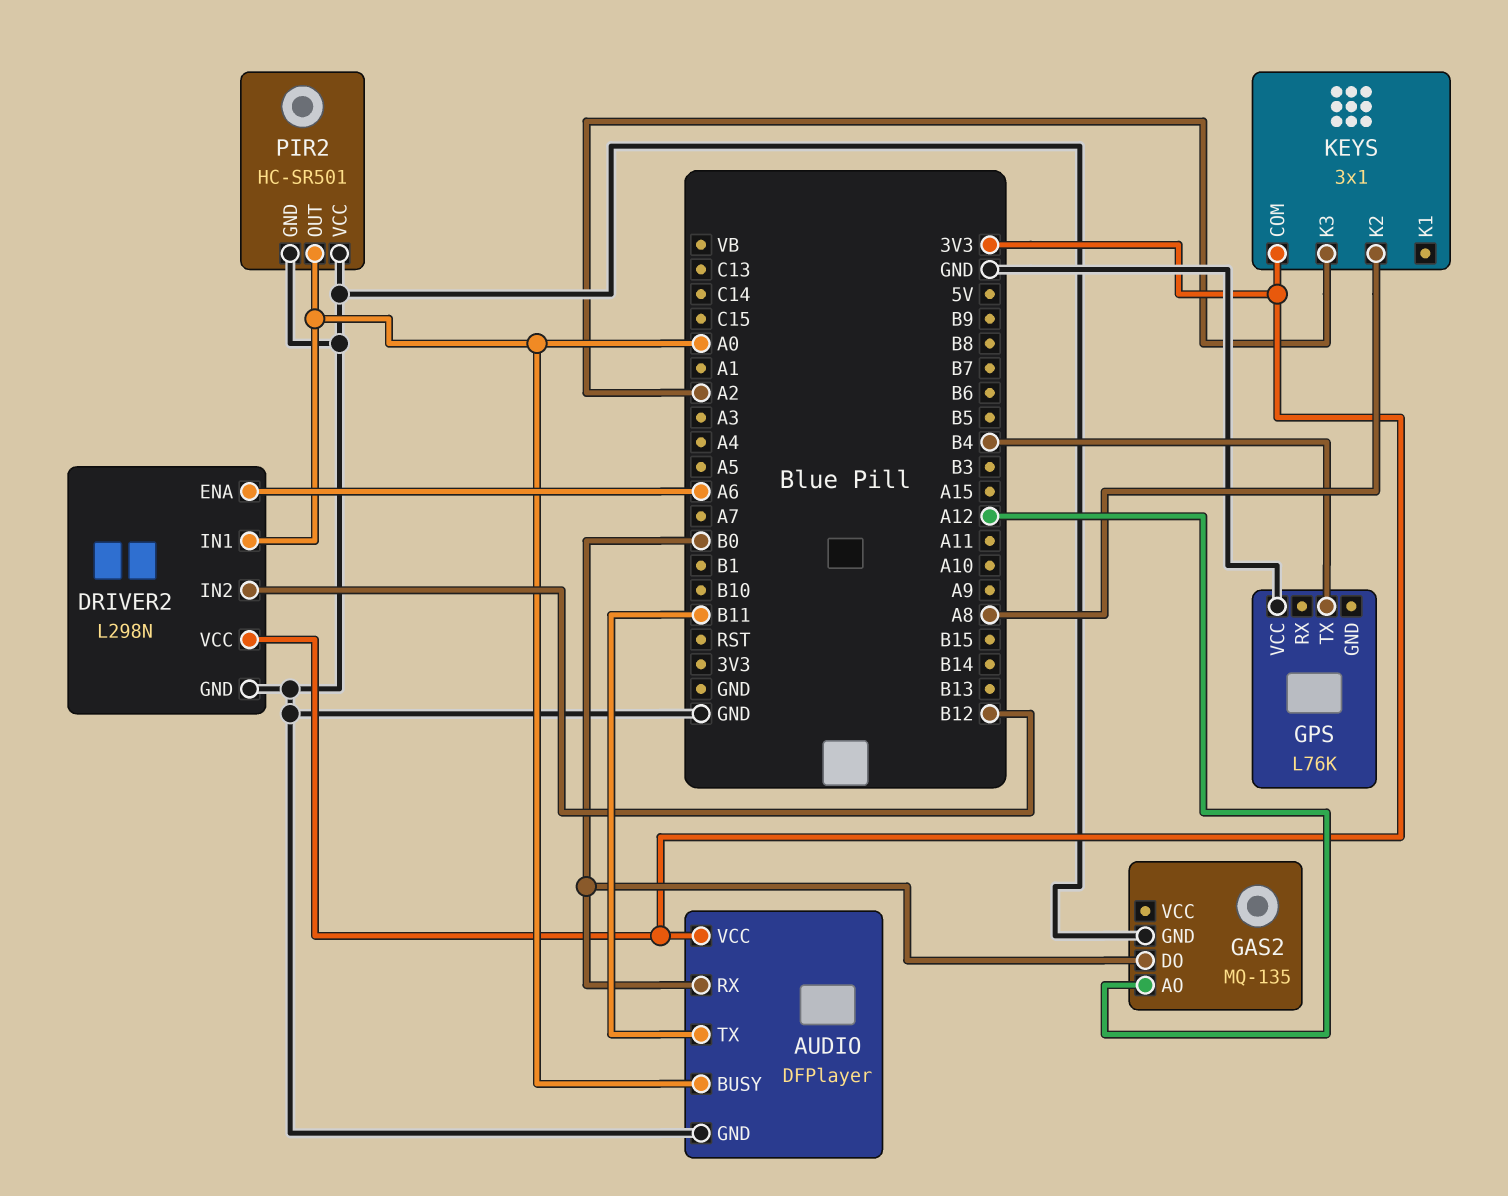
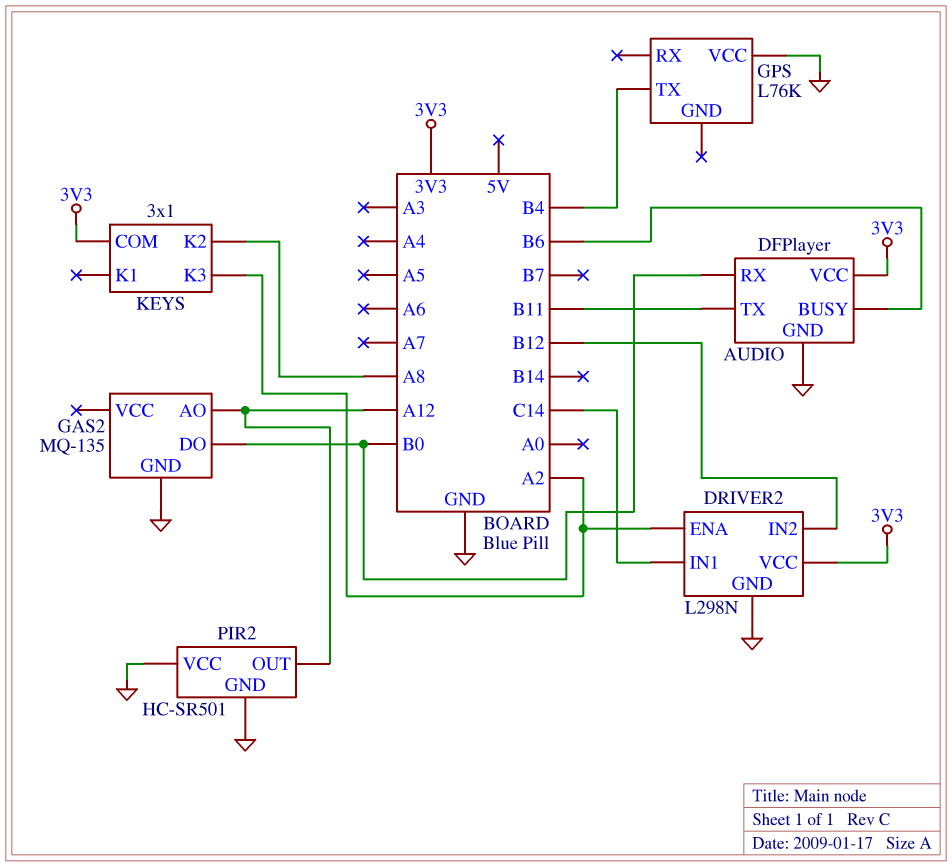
AUDIO pin BUSY: A0 -> B6
DRIVER2 pin ENA: A6 -> A2
DRIVER2 pin IN1: A0 -> C14
PIR2 pin OUT: A0 -> A12

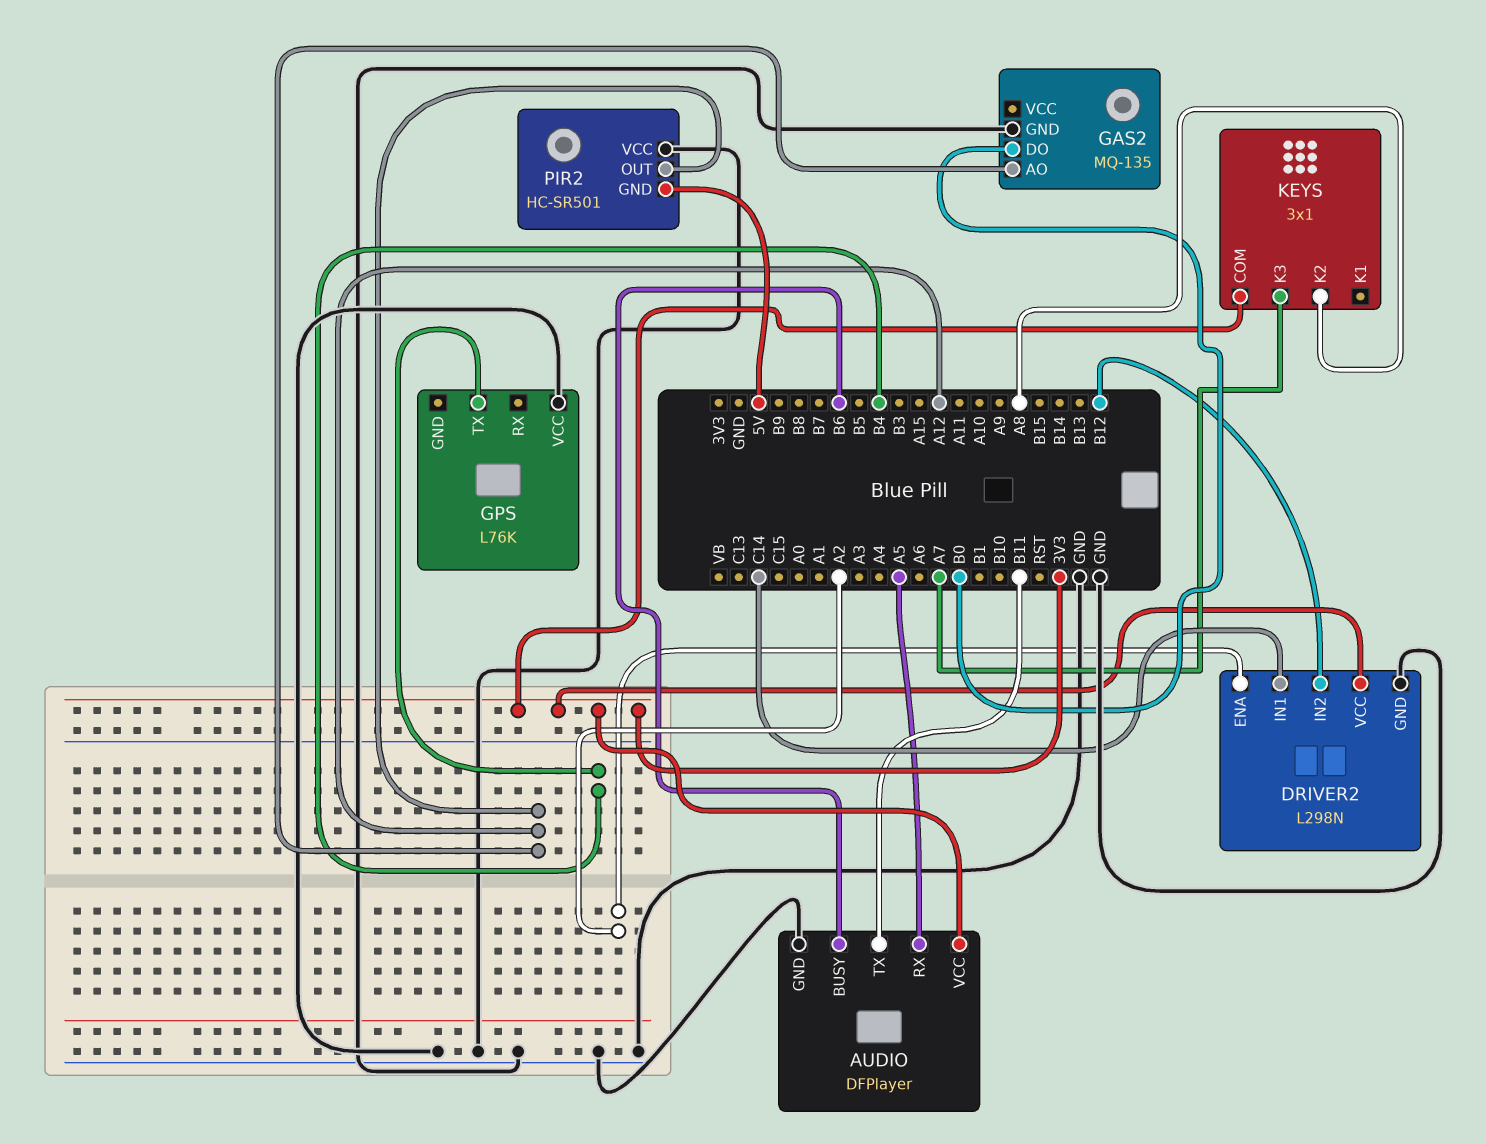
AUDIO pin RX: B0 -> A5
KEYS pin K3: A2 -> A7
PIR2 pin GND: GND -> 5V

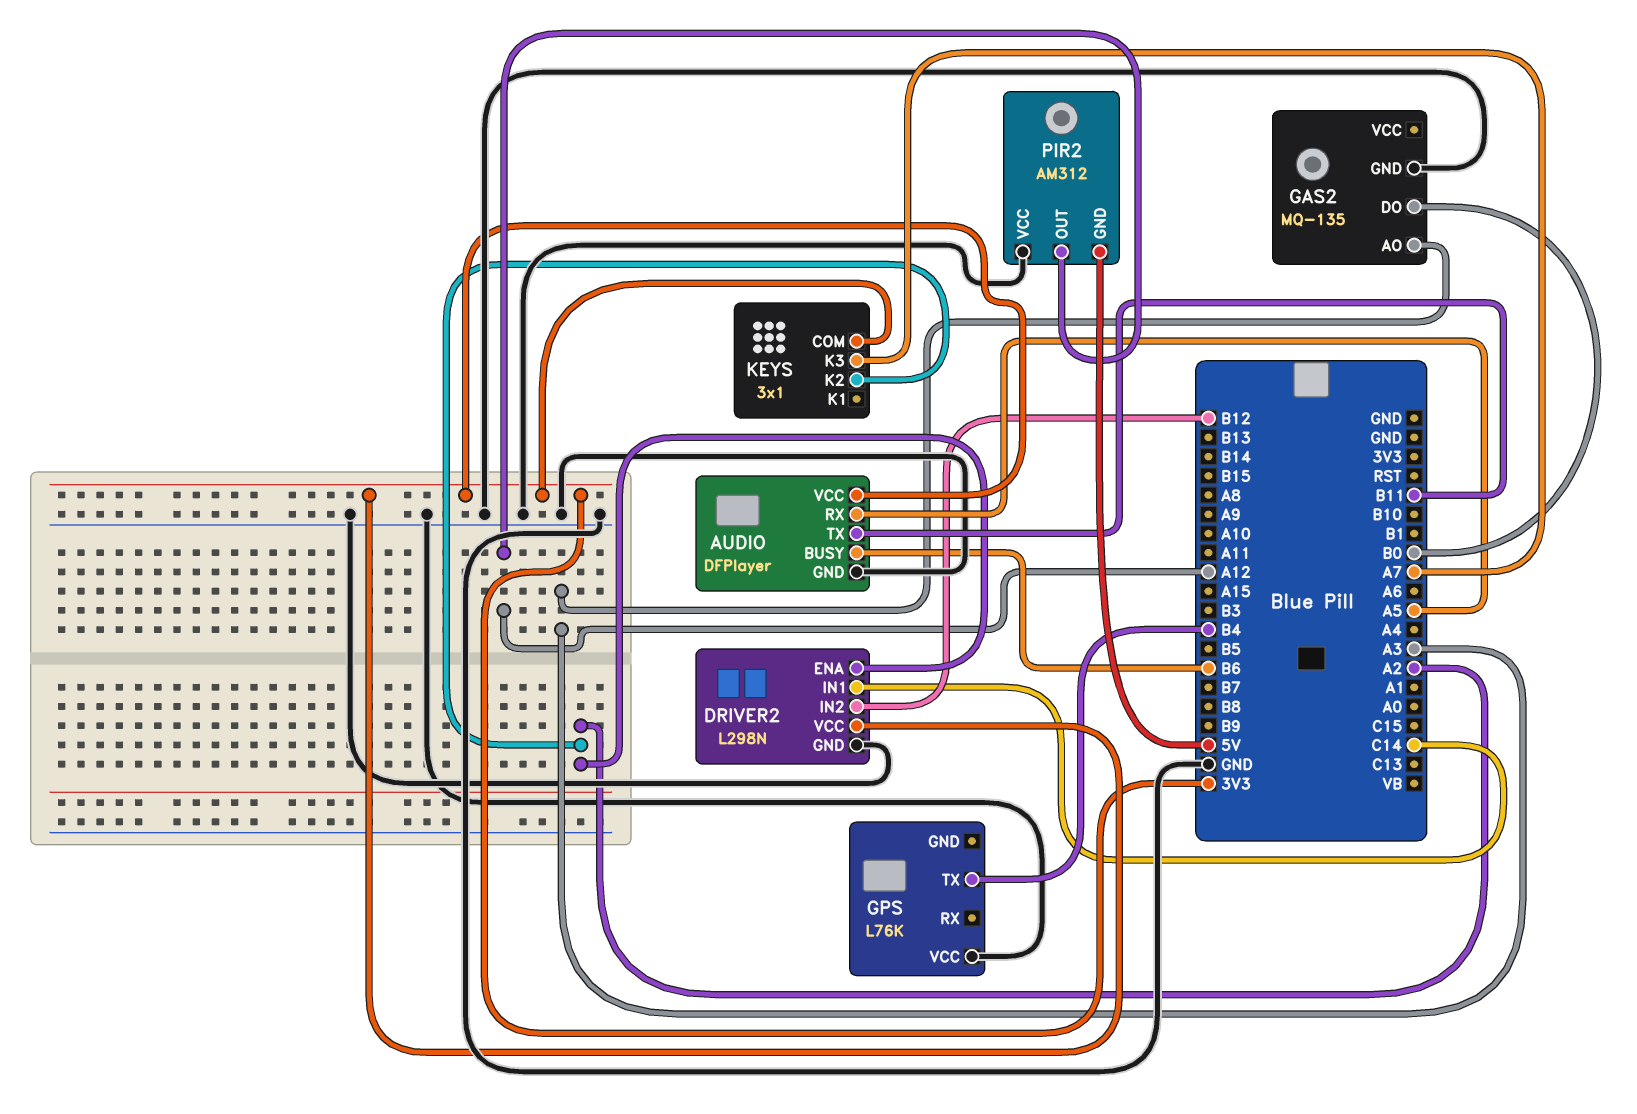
GAS2 pin AO: A12 -> A3
KEYS pin K2: A8 -> A2
PIR2: HC-SR501 -> AM312

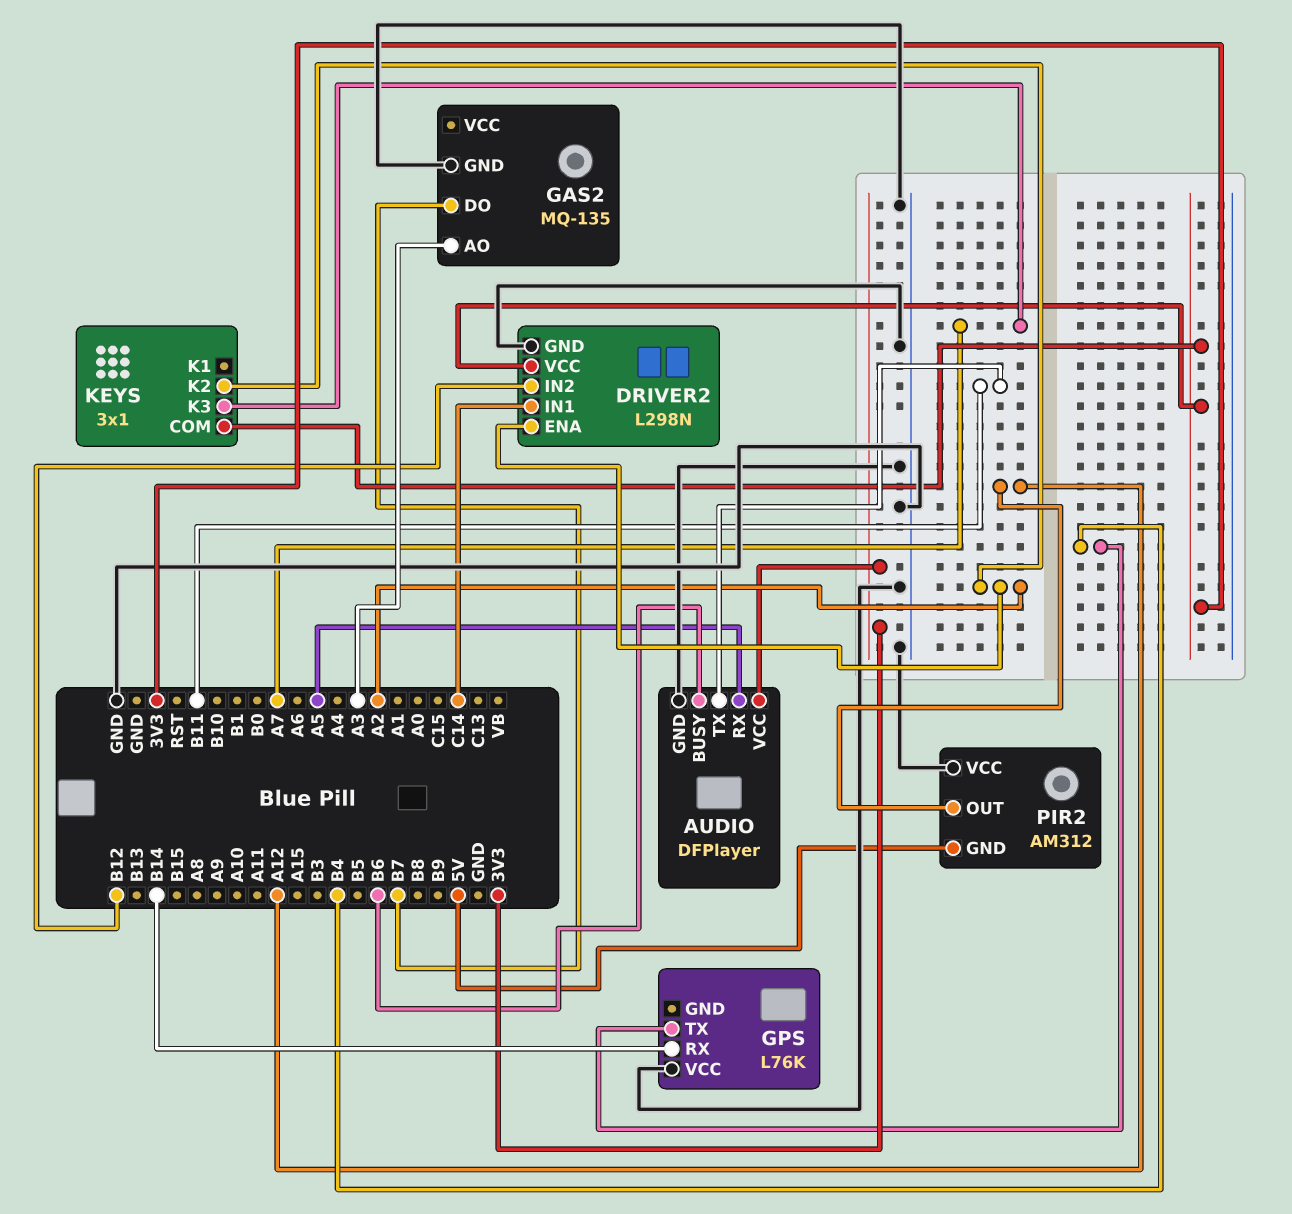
GAS2 pin DO: B0 -> B7
GPS pin RX: none -> B14

